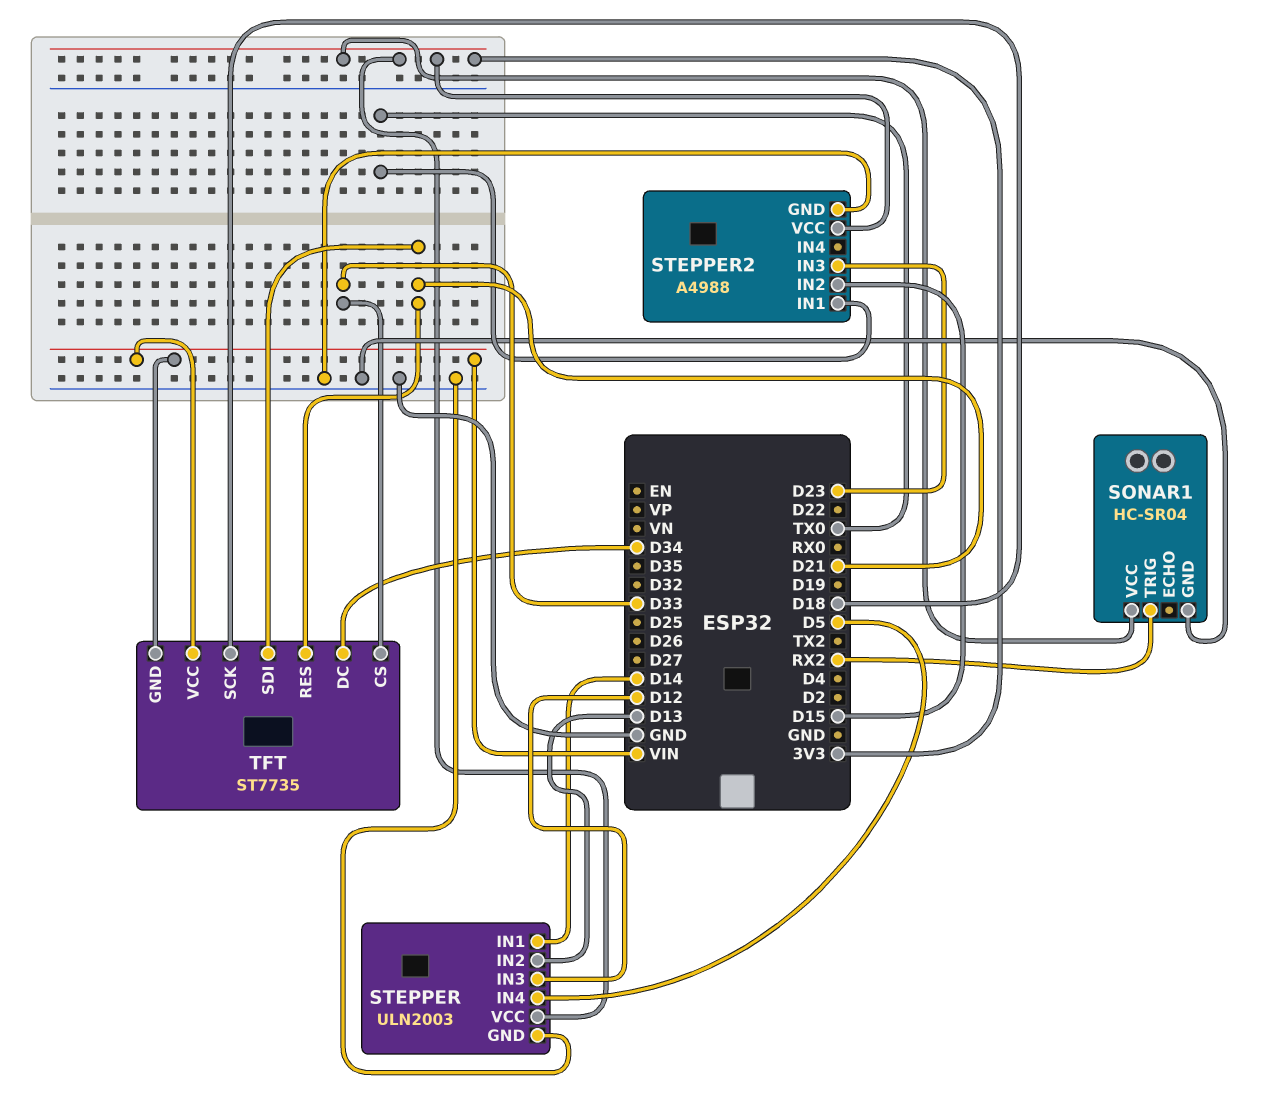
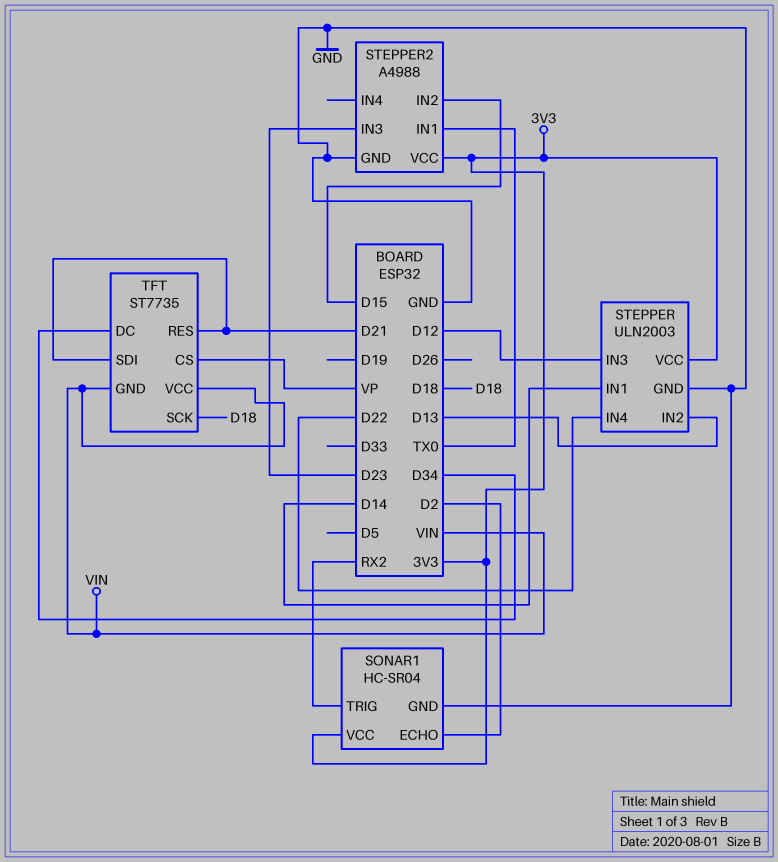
SONAR1 pin ECHO: none -> D2
STEPPER pin IN4: D5 -> D22
TFT pin CS: D33 -> VP

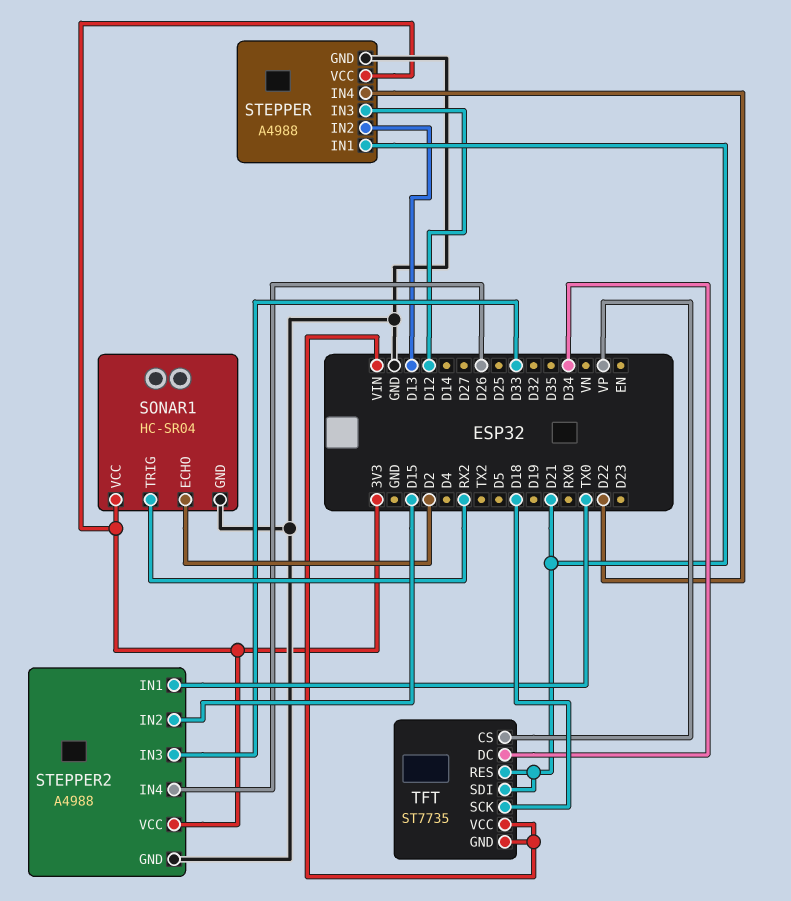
STEPPER: ULN2003 -> A4988
STEPPER pin IN1: D14 -> D21
STEPPER2 pin IN3: D23 -> D33
STEPPER2 pin IN4: none -> D26

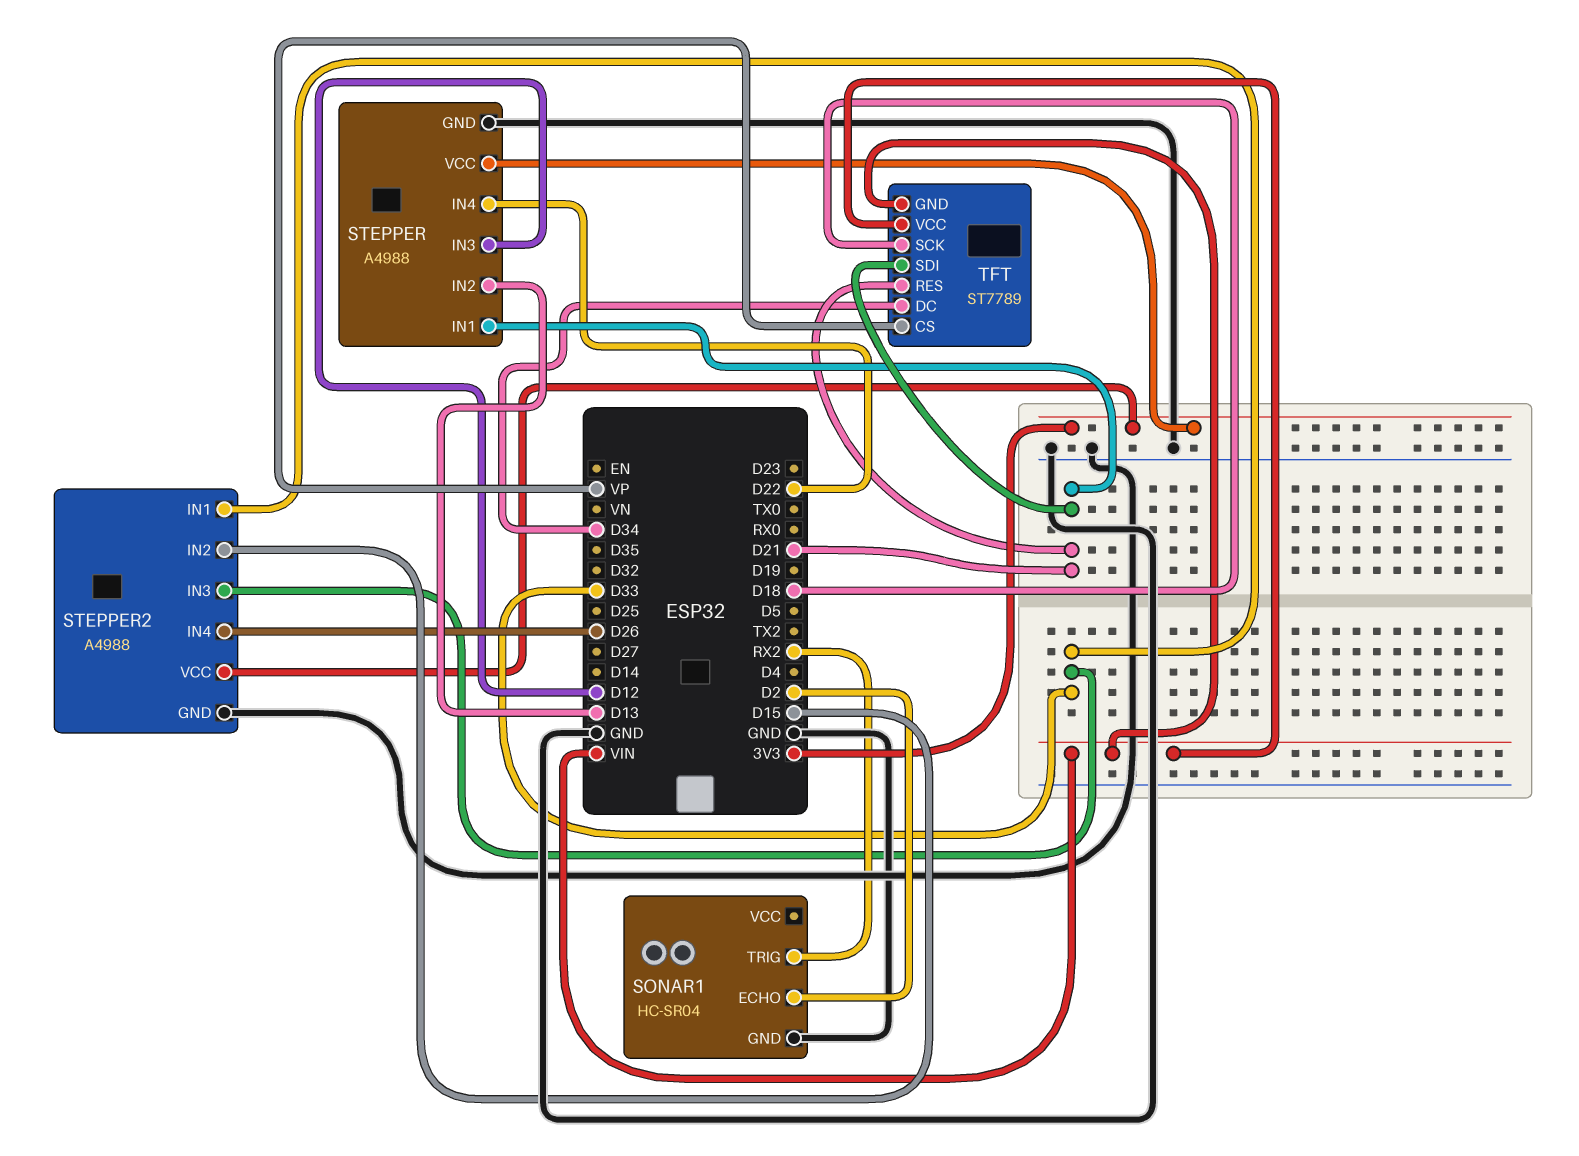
SONAR1 pin VCC: 3V3 -> none
STEPPER2 pin IN1: TX0 -> D33
TFT: ST7735 -> ST7789

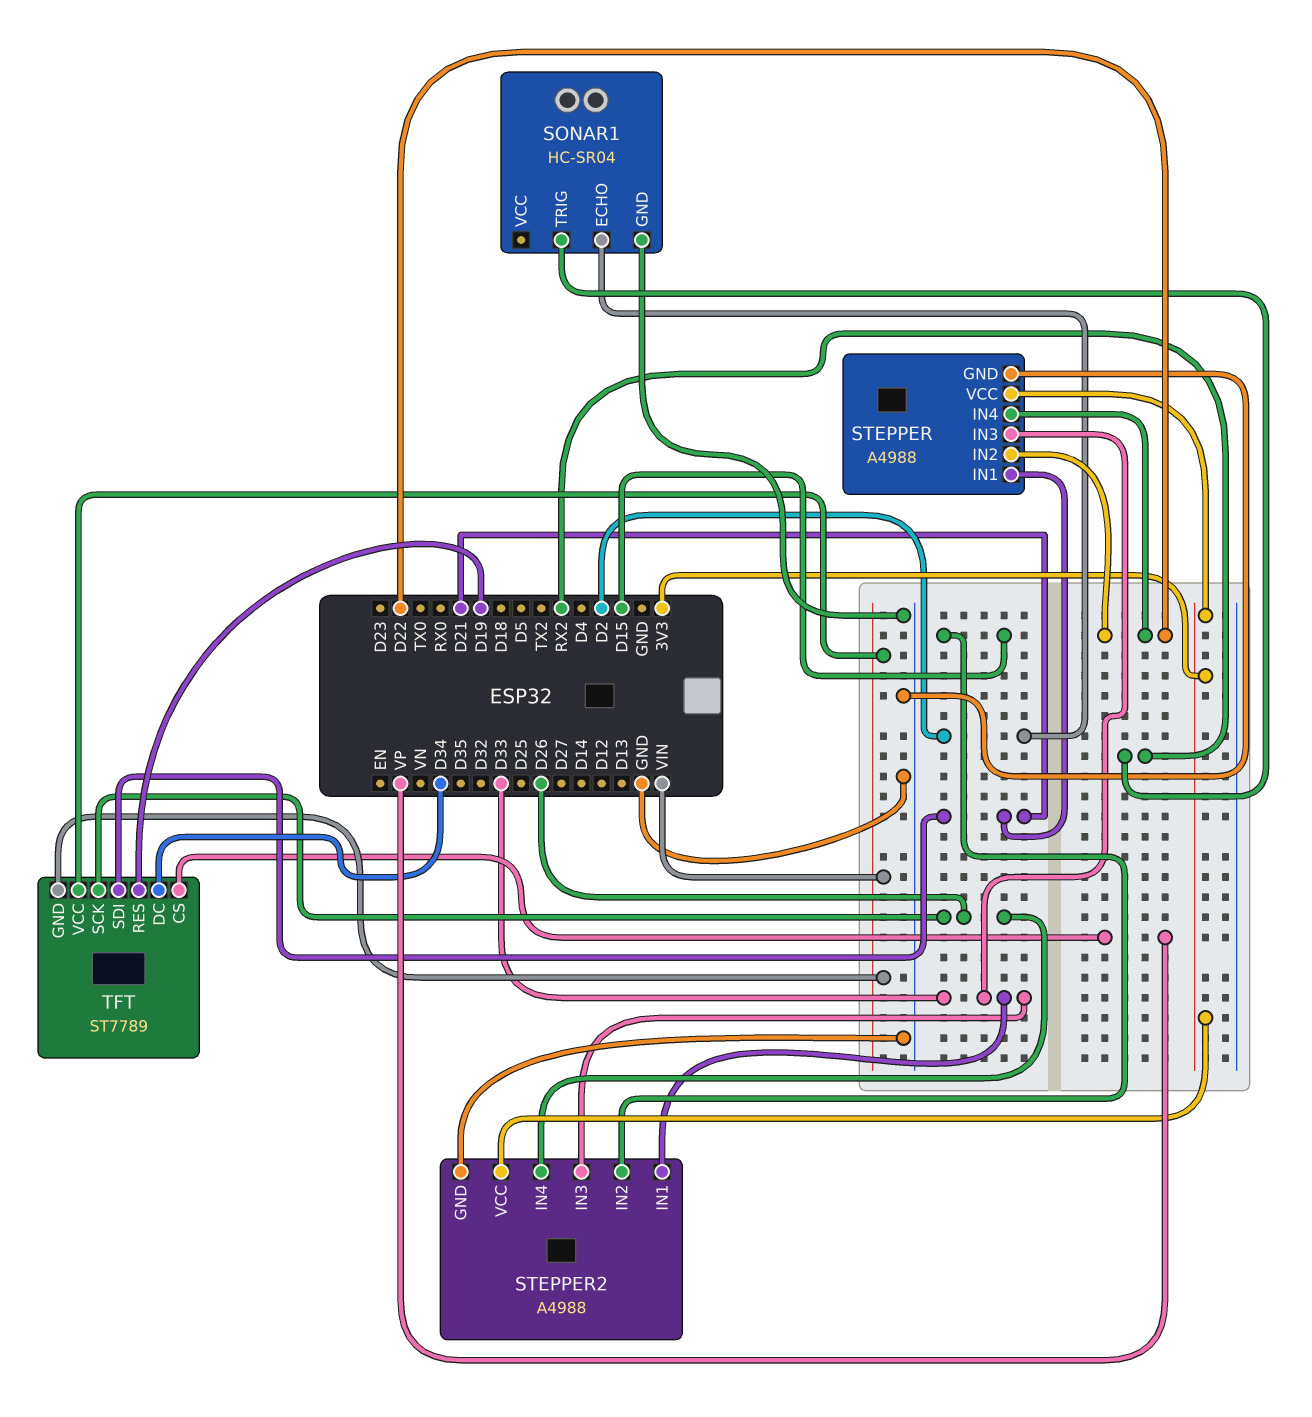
STEPPER pin IN2: D13 -> D22
STEPPER pin IN3: D12 -> D33
TFT pin RES: D21 -> D19
TFT pin SCK: D18 -> D26

